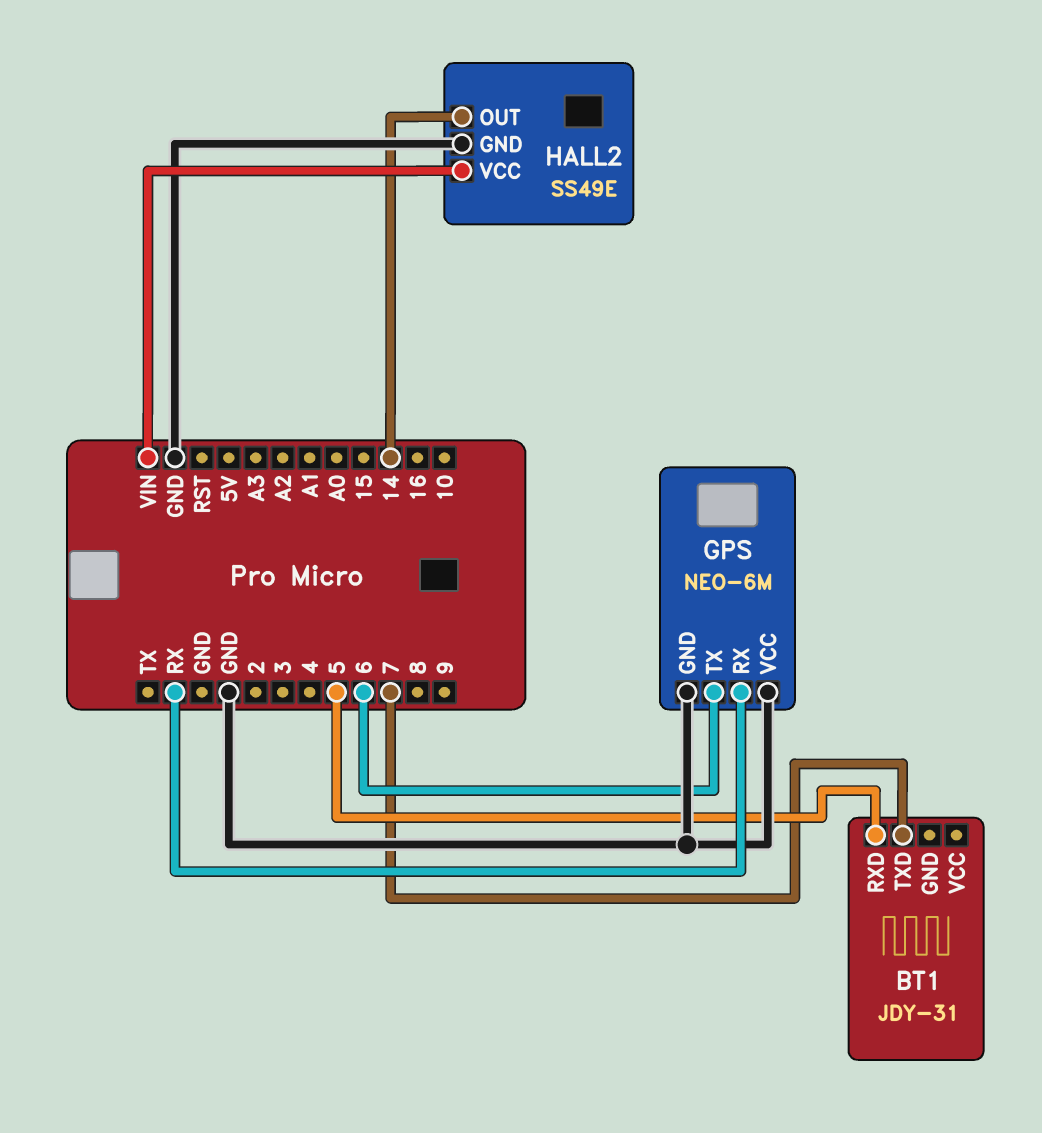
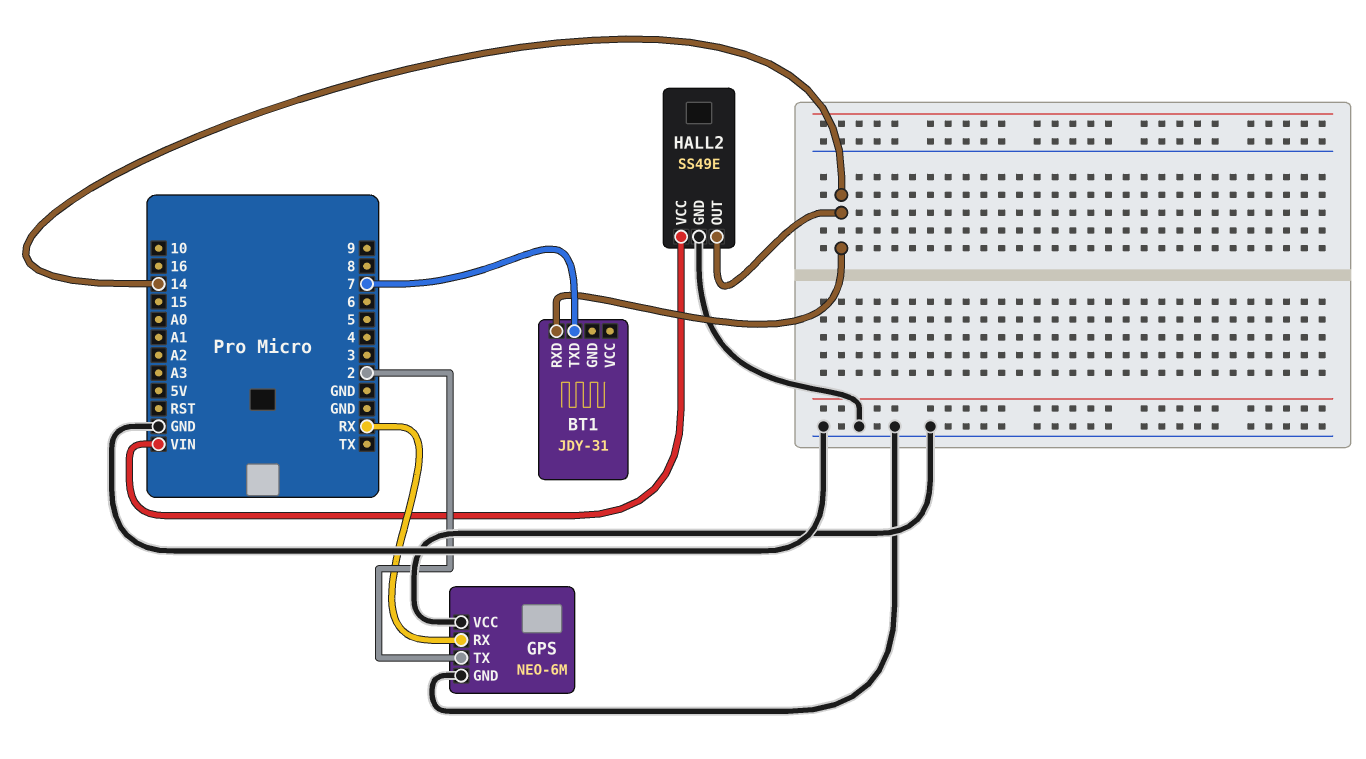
BT1 pin RXD: 5 -> 14
GPS pin TX: 6 -> 2

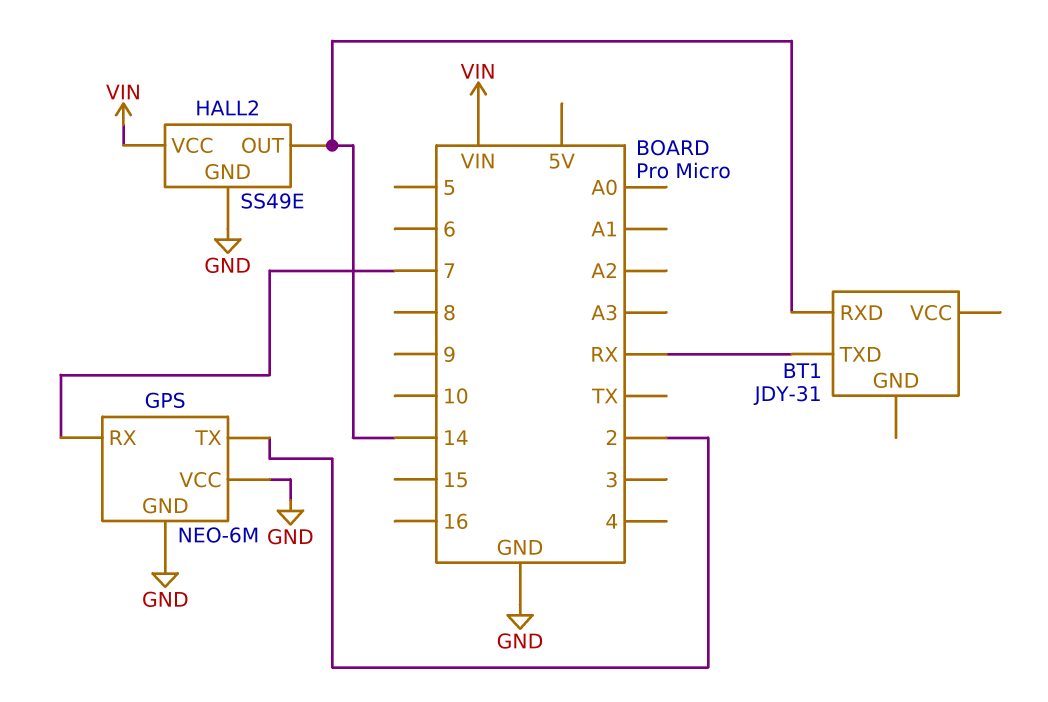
BT1 pin TXD: 7 -> RX
GPS pin RX: RX -> 7

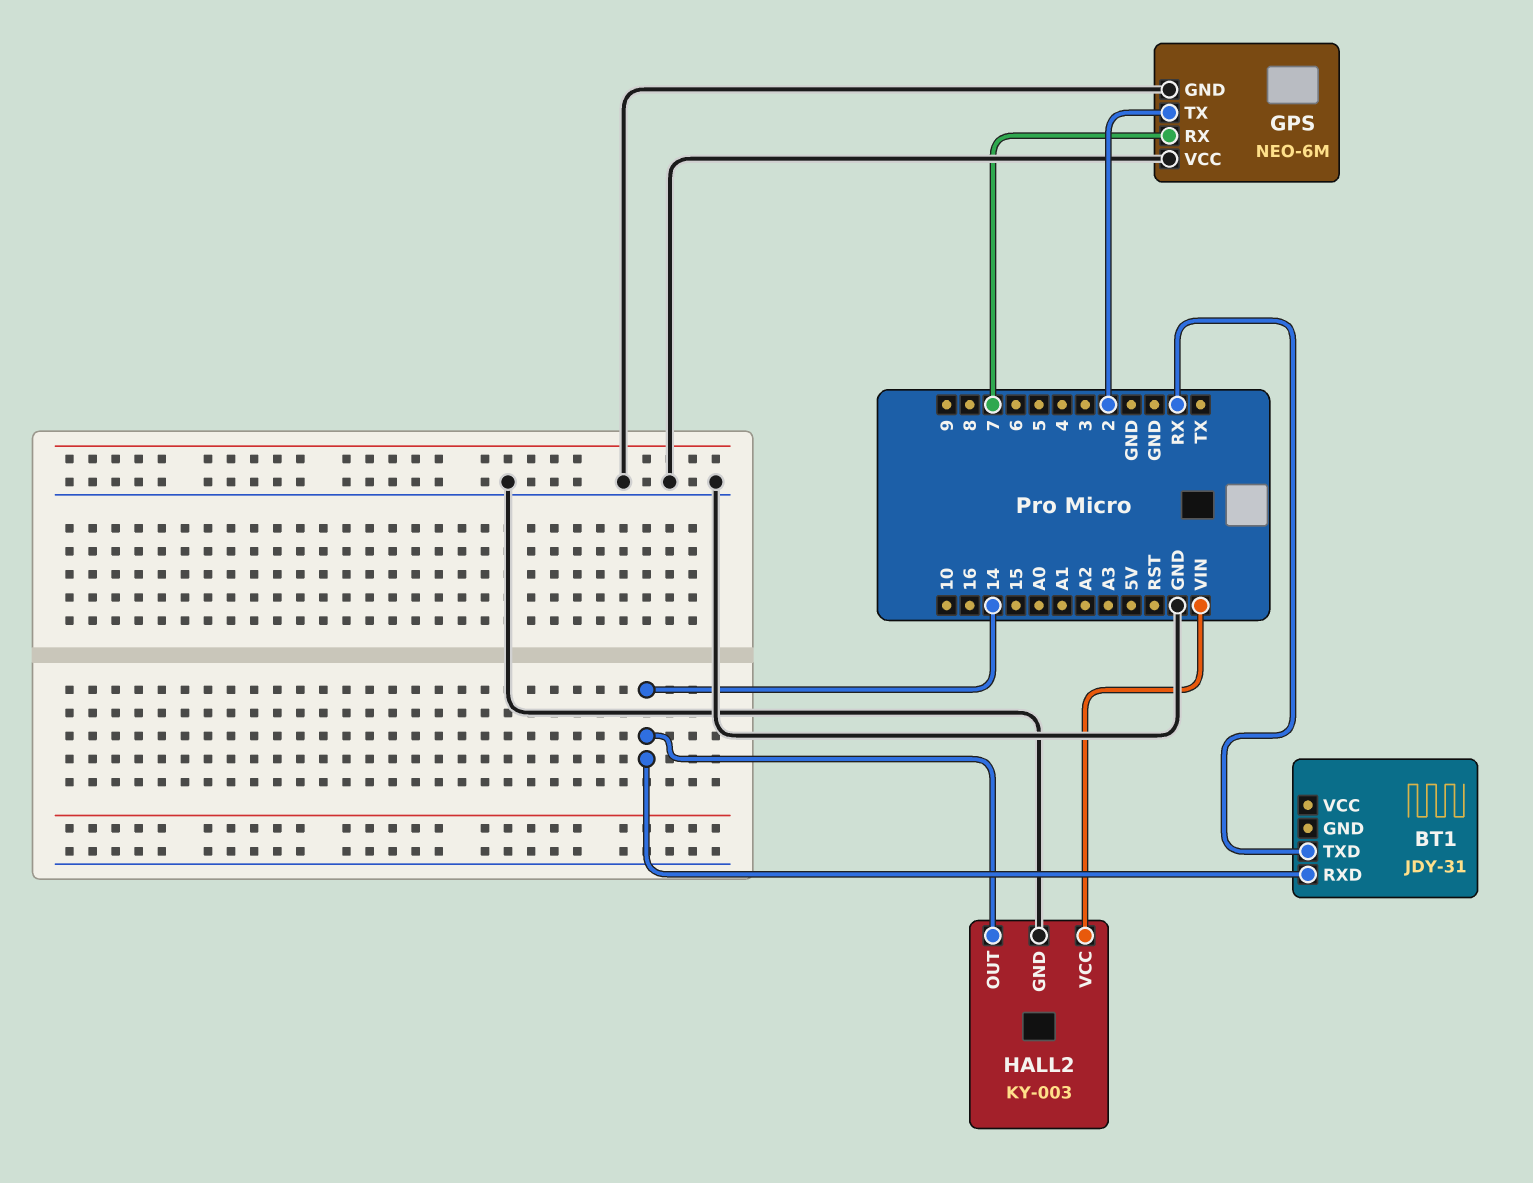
HALL2: SS49E -> KY-003

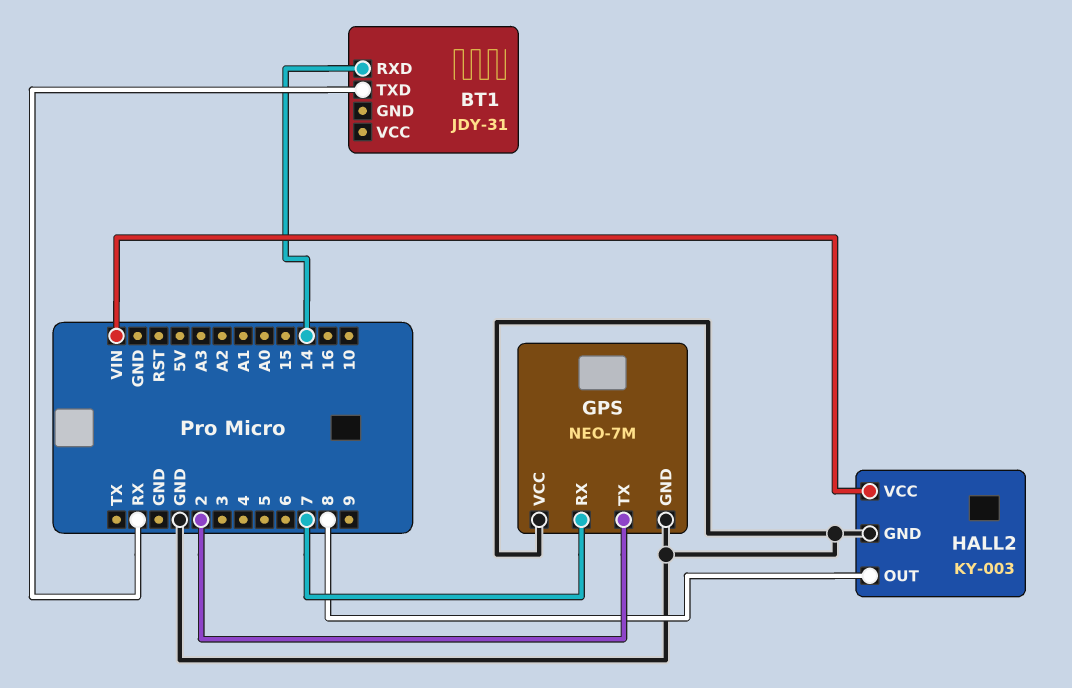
GPS: NEO-6M -> NEO-7M
HALL2 pin OUT: 14 -> 8

